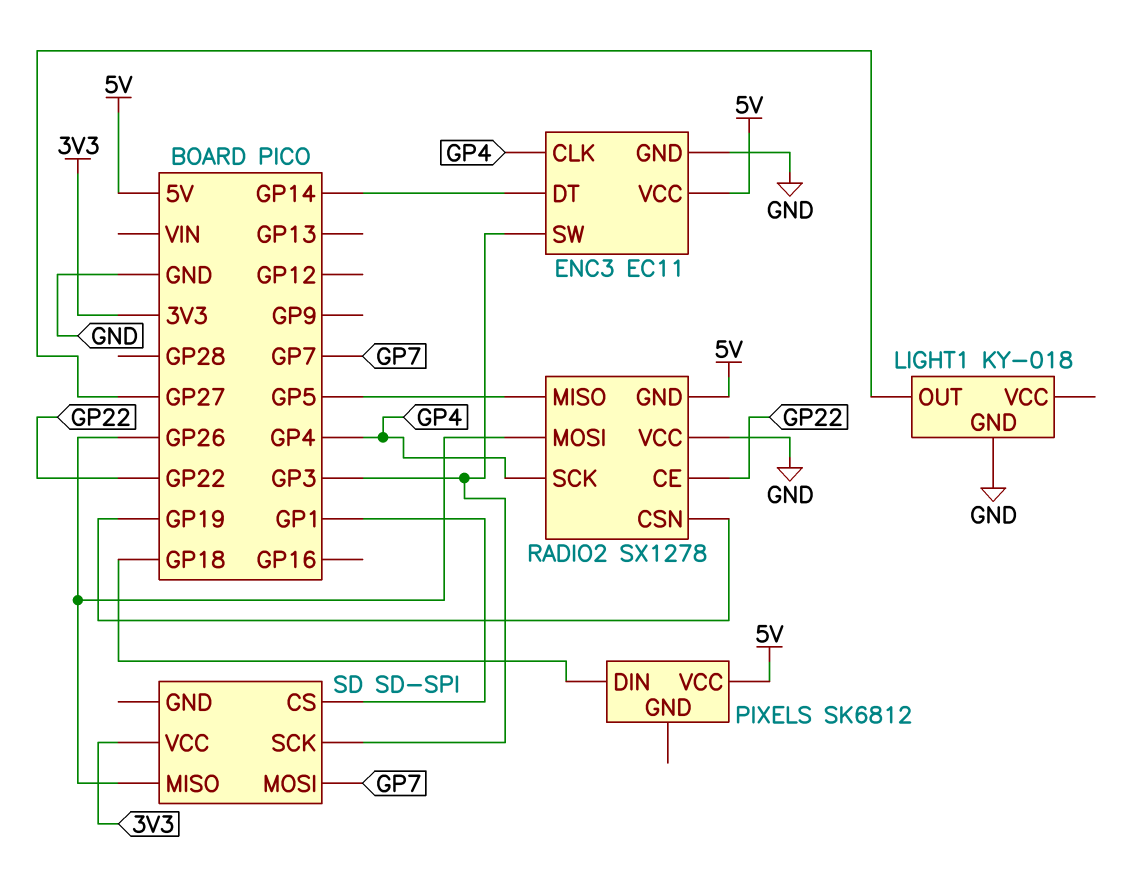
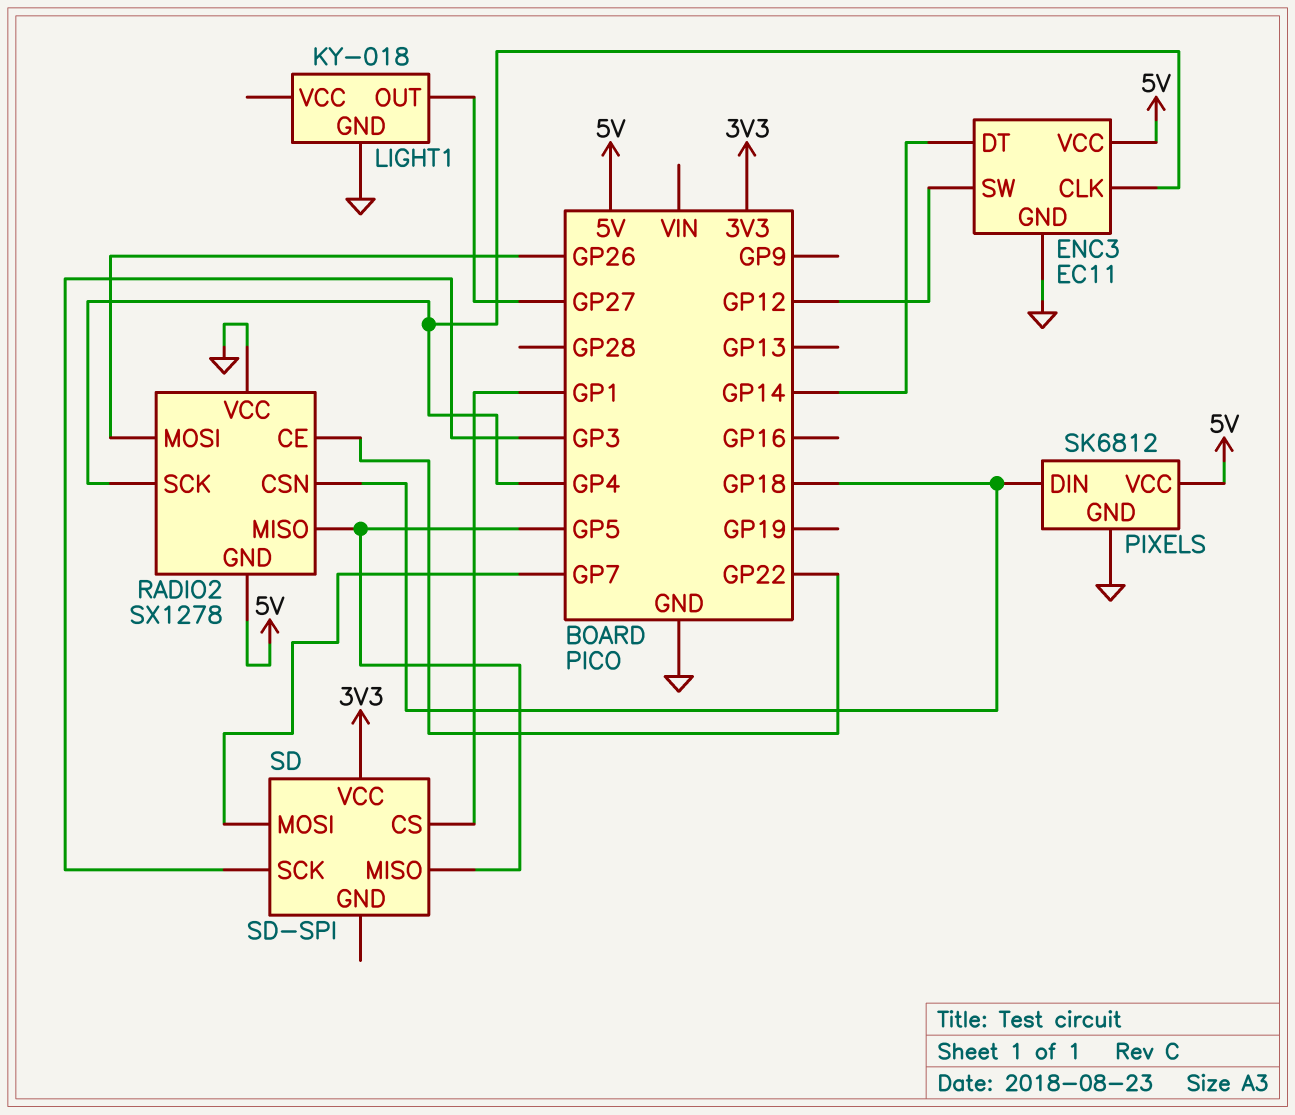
ENC3 pin SW: GP3 -> GP12
PIXELS pin GND: none -> GND
RADIO2 pin CSN: GP19 -> GP18
SD pin MISO: GP26 -> GP5

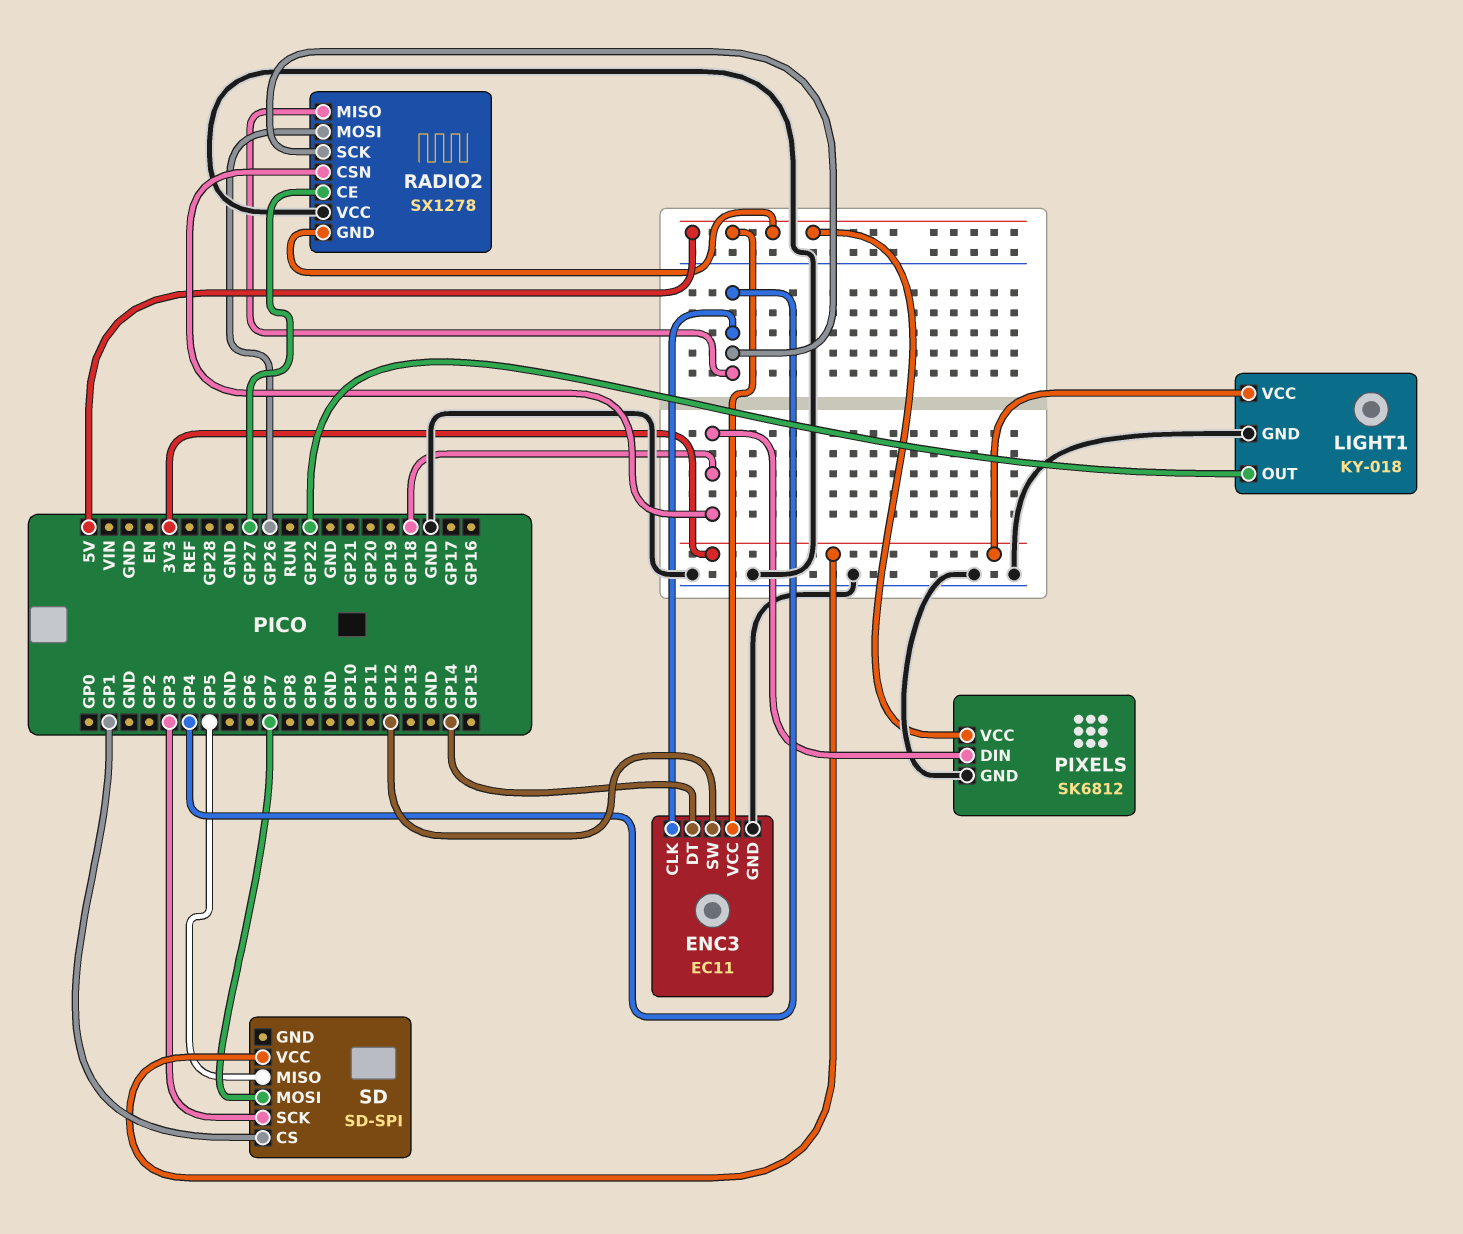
LIGHT1 pin OUT: GP27 -> GP22
LIGHT1 pin VCC: none -> 3V3
RADIO2 pin CE: GP22 -> GP27
RADIO2 pin MISO: GP5 -> GP4

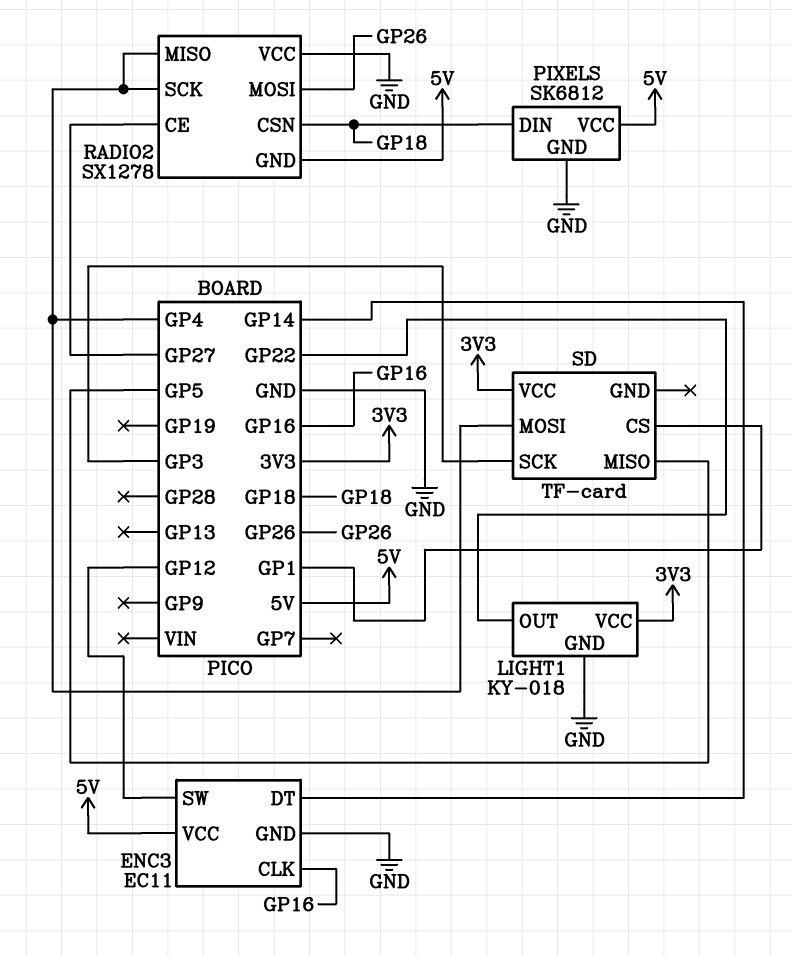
ENC3 pin CLK: GP4 -> GP16
SD: SD-SPI -> TF-card
SD pin MOSI: GP7 -> GP4

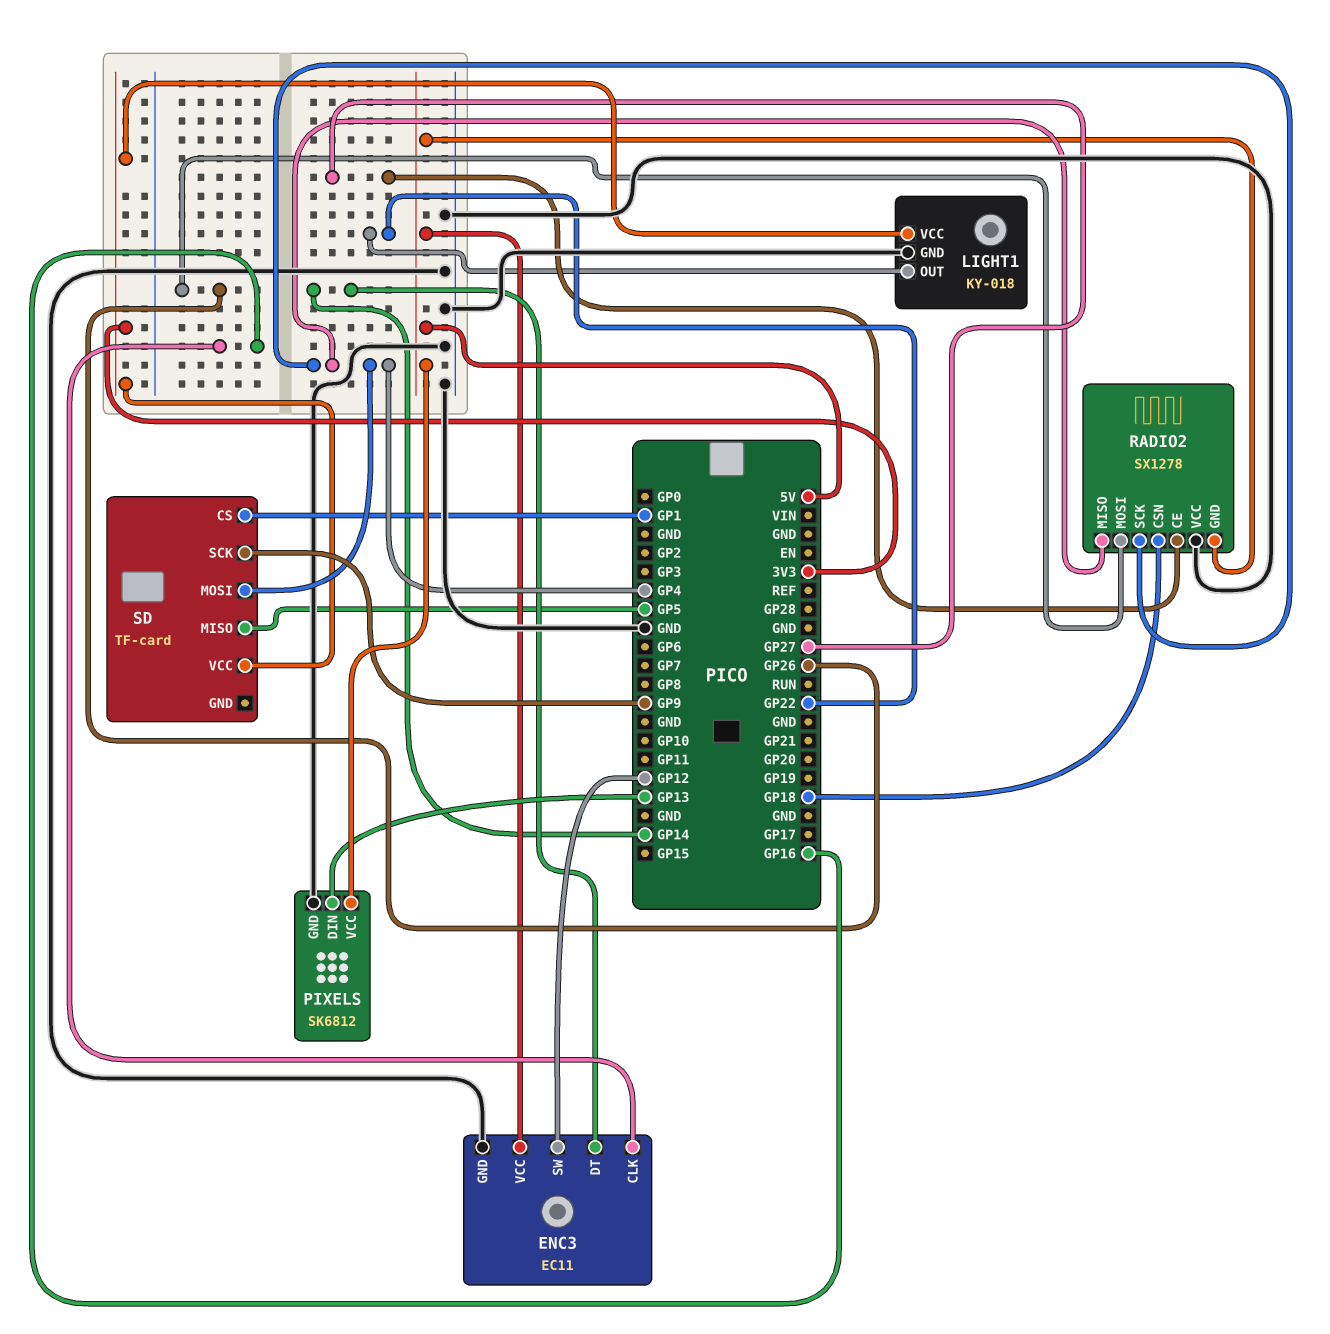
PIXELS pin DIN: GP18 -> GP13
SD pin SCK: GP3 -> GP9

